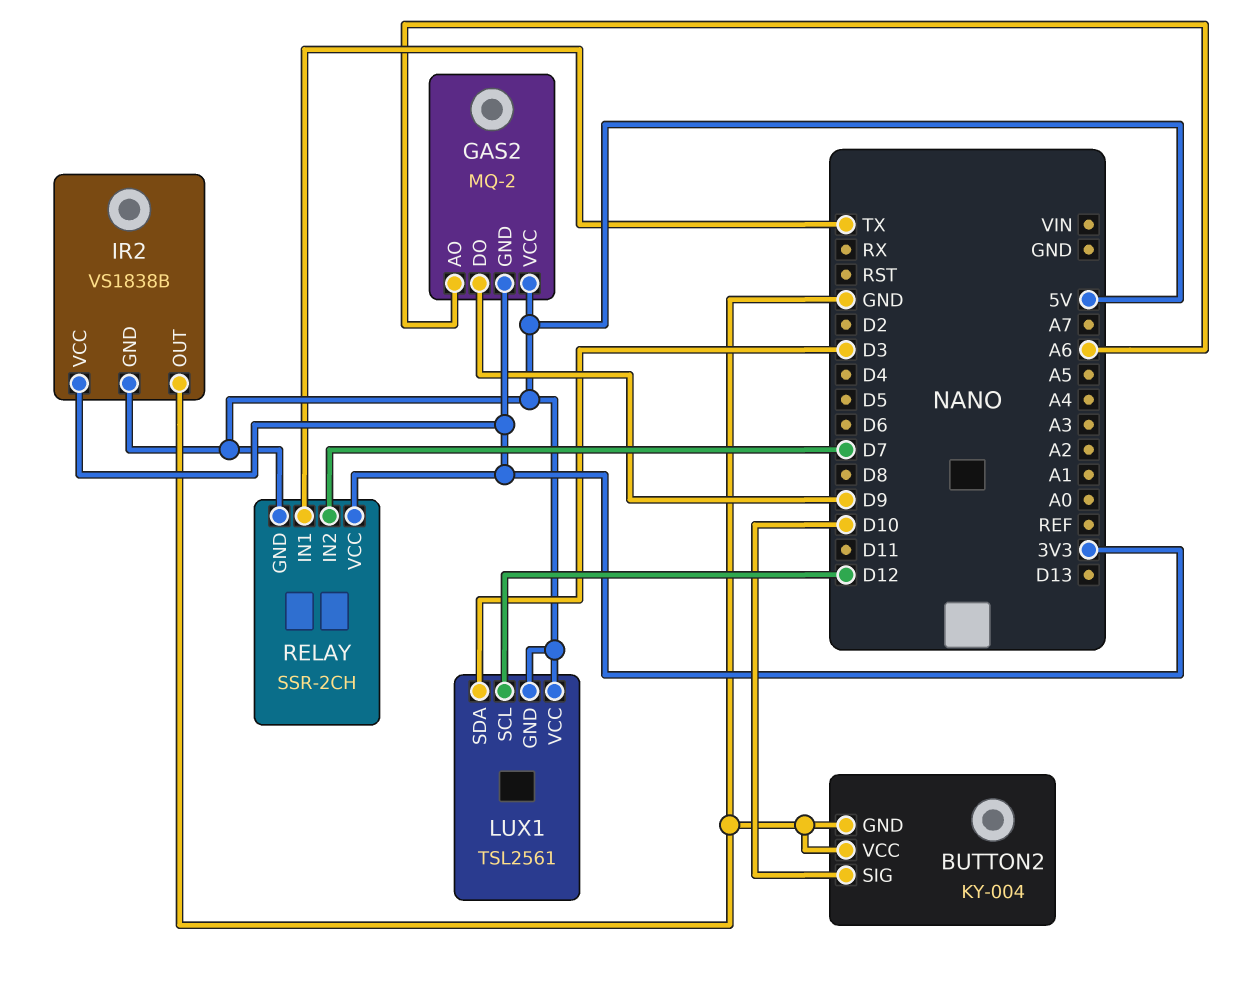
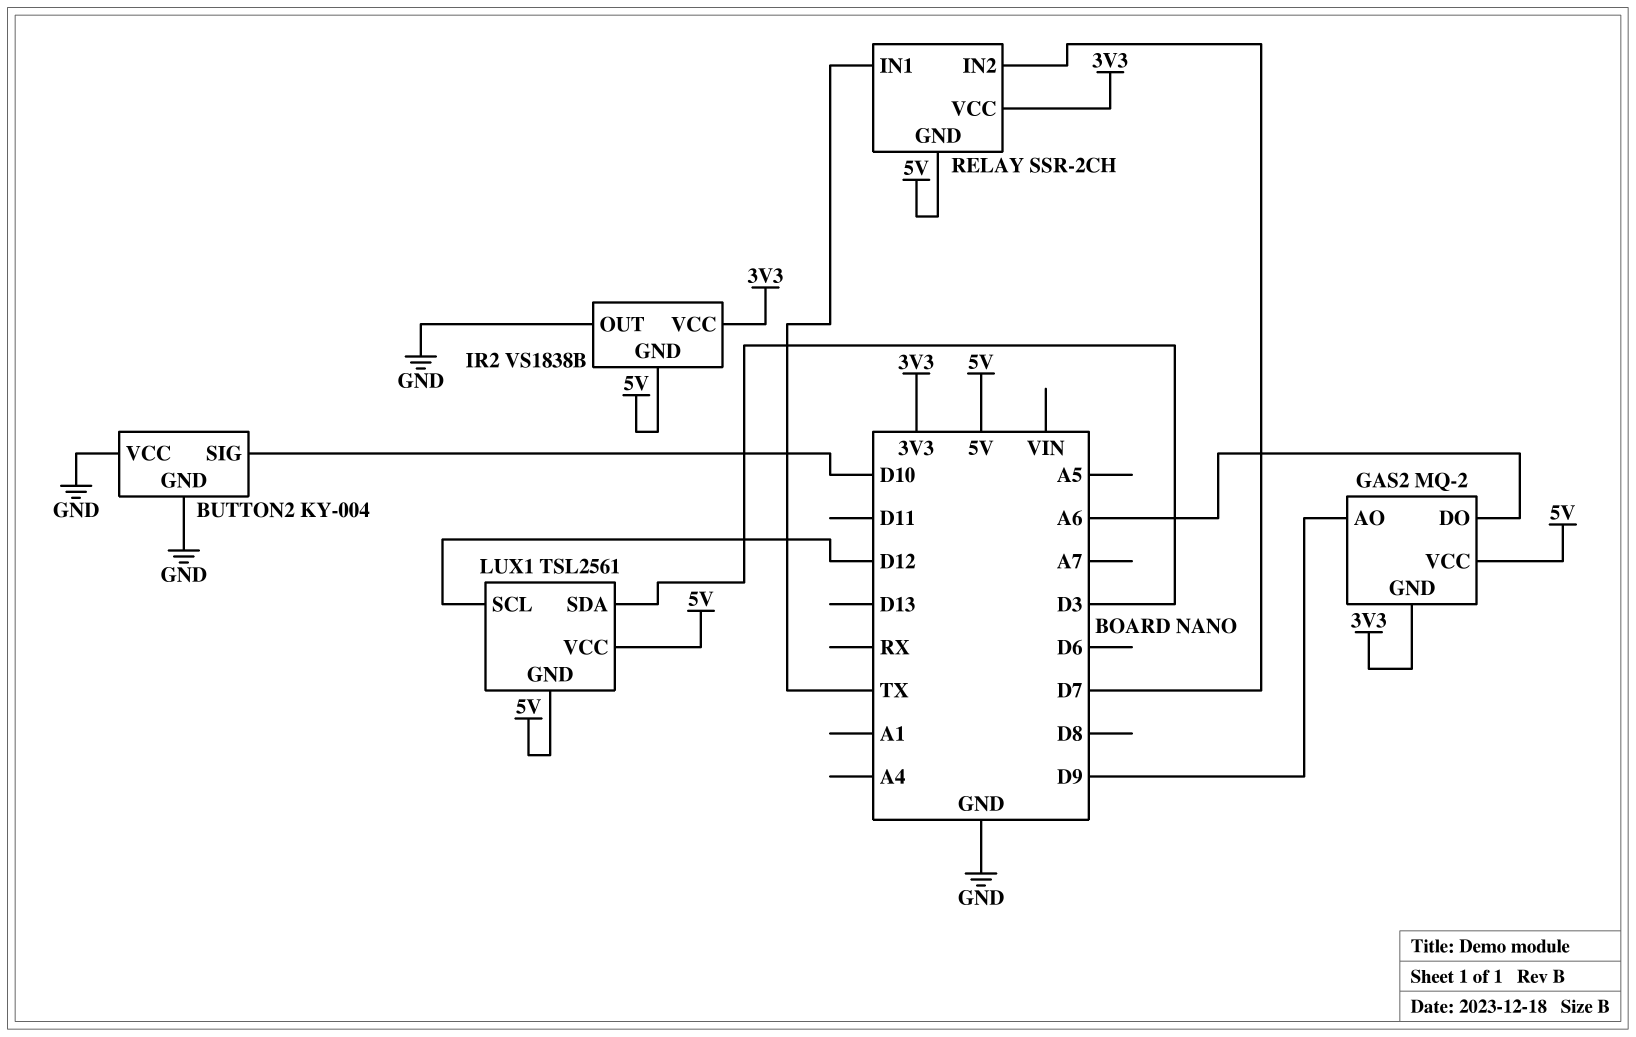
GAS2 pin AO: A6 -> D9
GAS2 pin DO: D9 -> A6

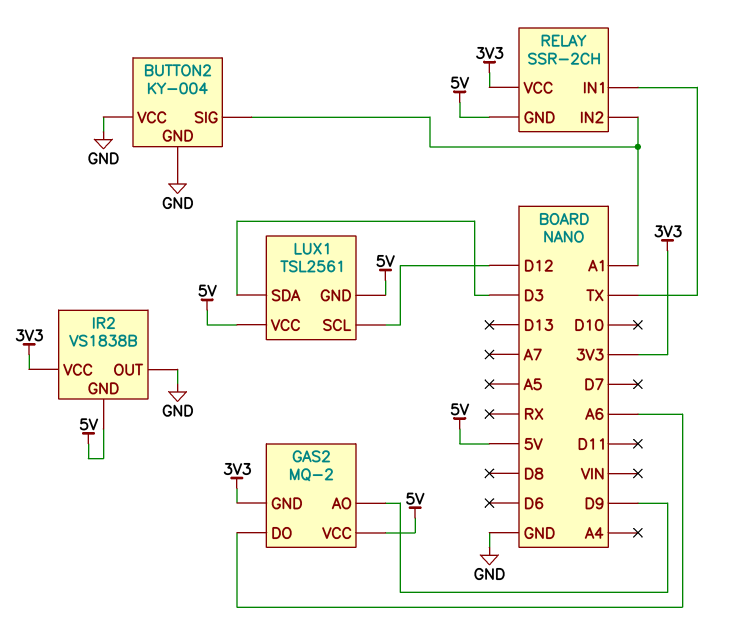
BUTTON2 pin SIG: D10 -> A1
RELAY pin IN2: D7 -> A1

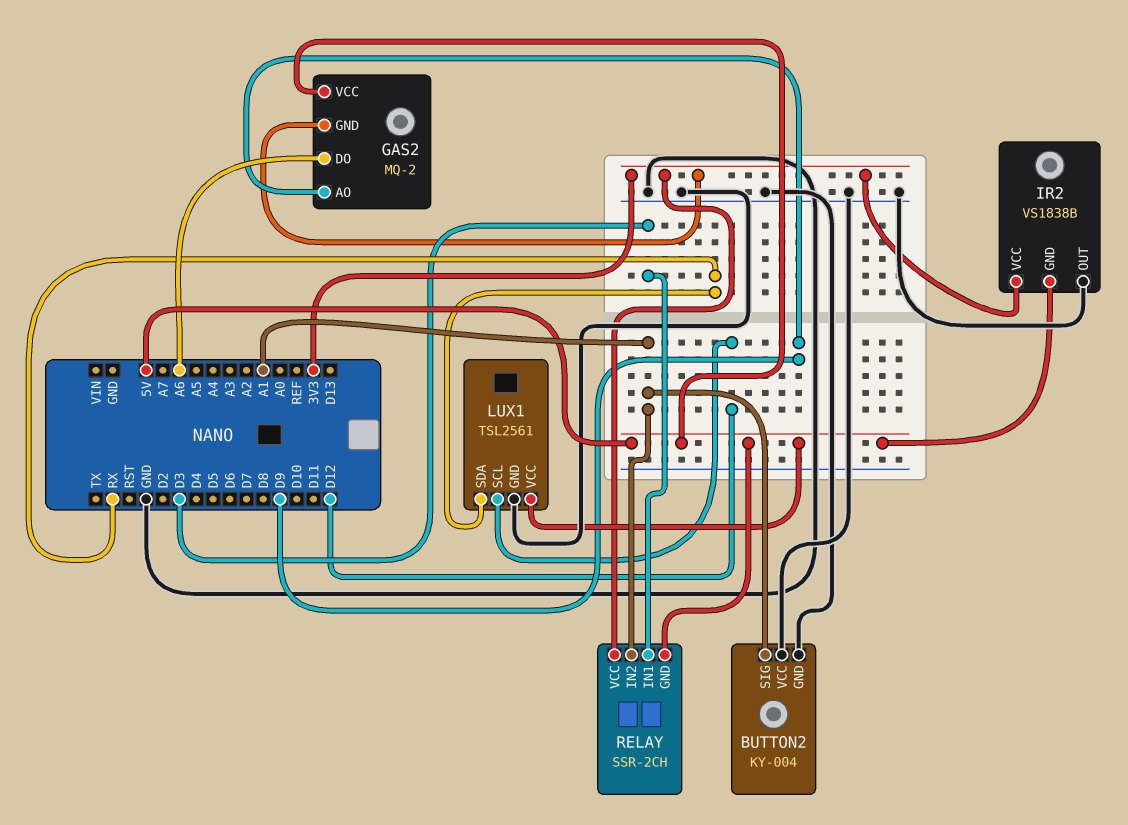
LUX1 pin GND: 5V -> GND
LUX1 pin SDA: D3 -> RX
RELAY pin IN1: TX -> D3

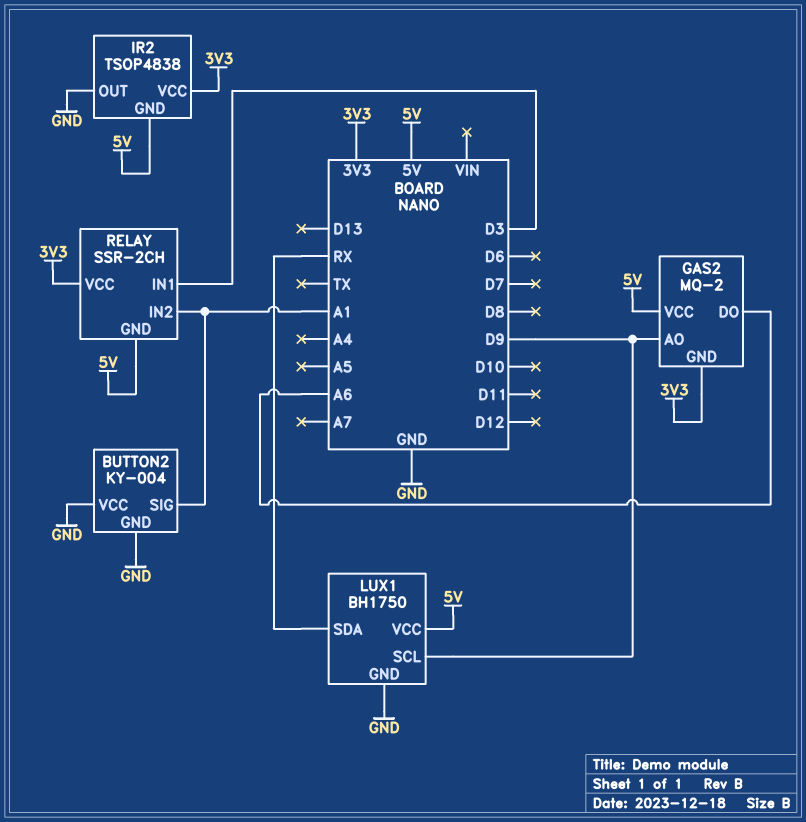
IR2: VS1838B -> TSOP4838
LUX1: TSL2561 -> BH1750
LUX1 pin SCL: D12 -> D9

